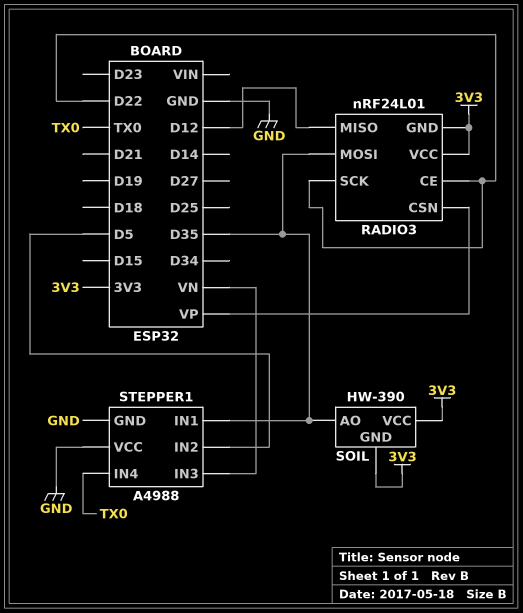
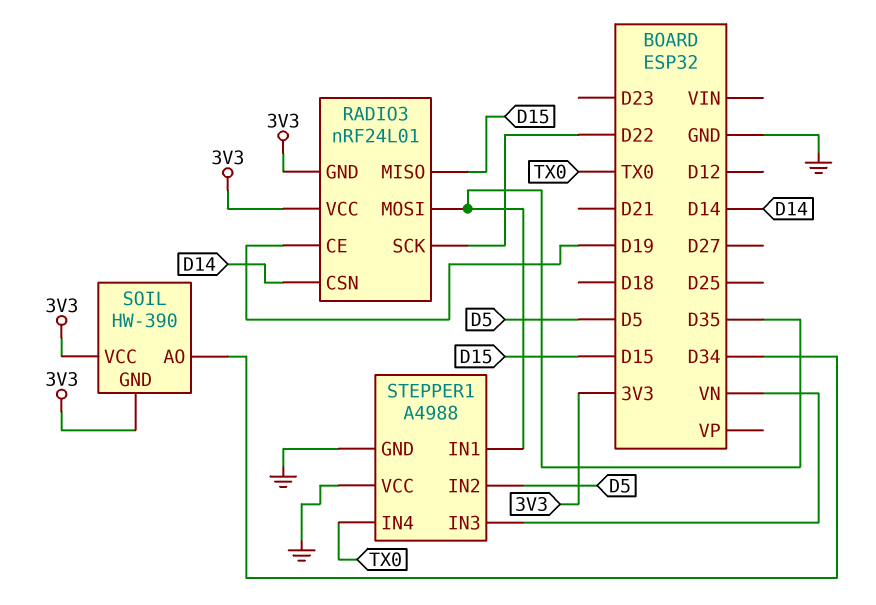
RADIO3 pin CE: D22 -> D19
RADIO3 pin CSN: VP -> D14
RADIO3 pin MISO: D12 -> D15
SOIL pin AO: D35 -> D34

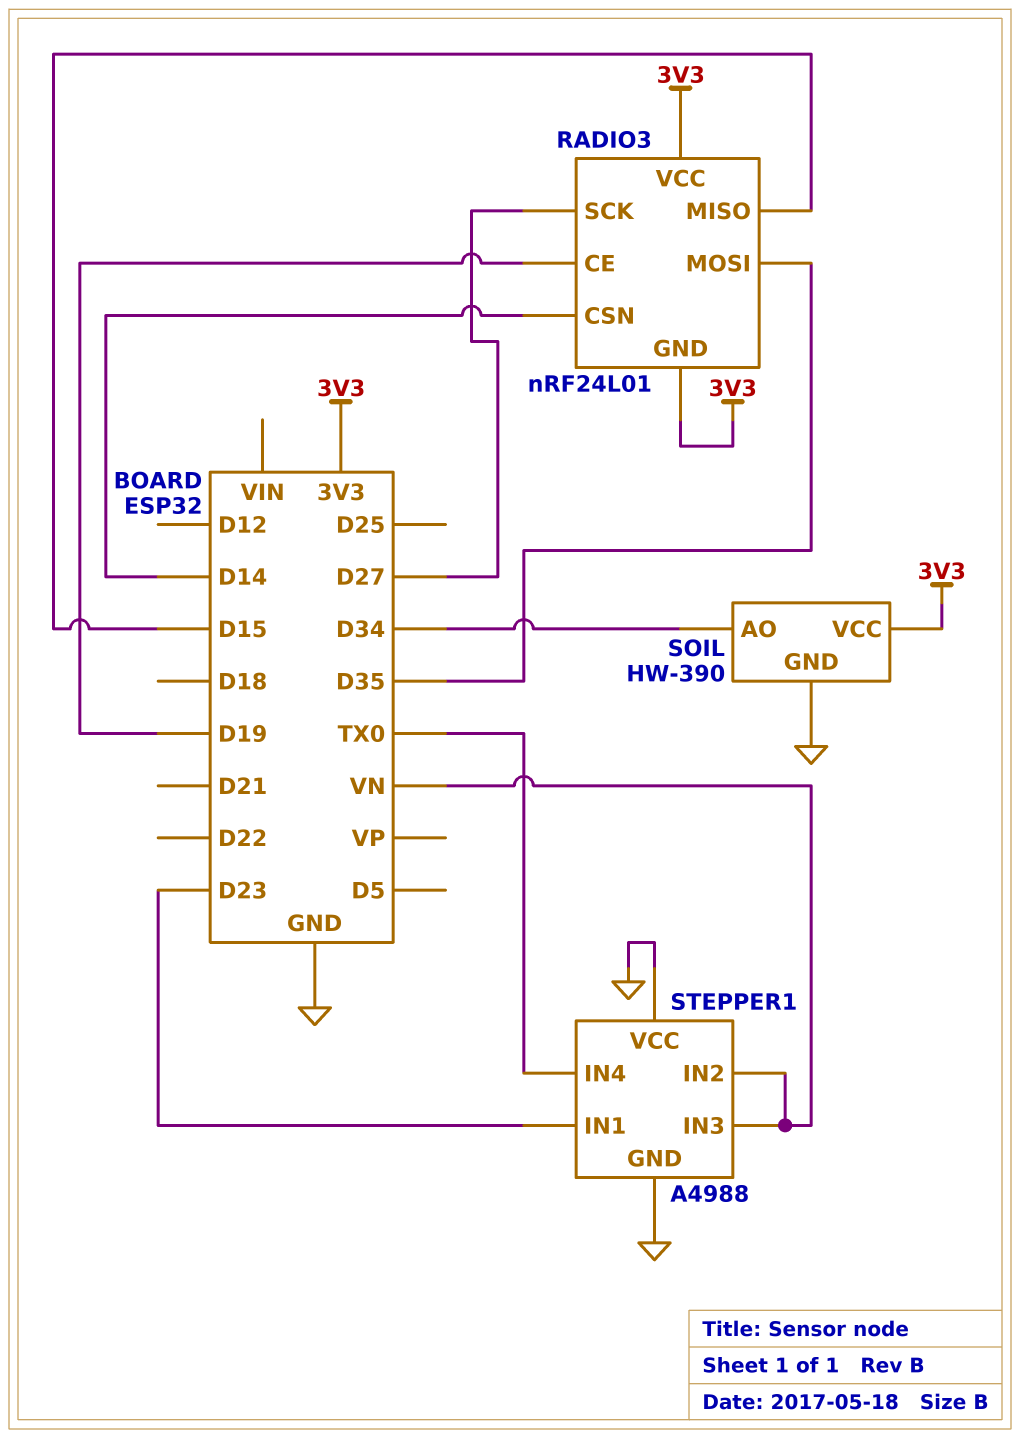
RADIO3 pin SCK: D22 -> D27
SOIL pin GND: 3V3 -> GND
STEPPER1 pin IN1: D35 -> D23
STEPPER1 pin IN2: D5 -> VN

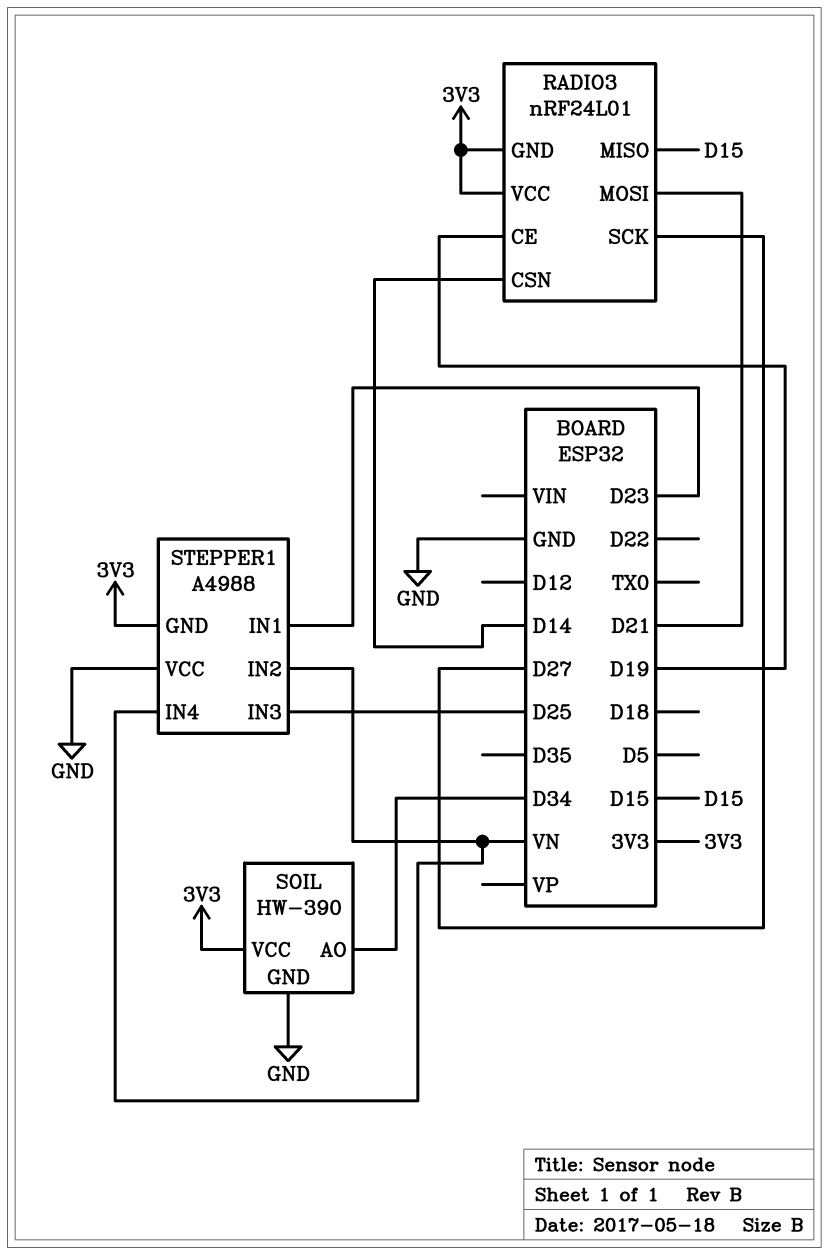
RADIO3 pin MOSI: D35 -> D21
STEPPER1 pin GND: GND -> 3V3
STEPPER1 pin IN3: VN -> D25
STEPPER1 pin IN4: TX0 -> VN

